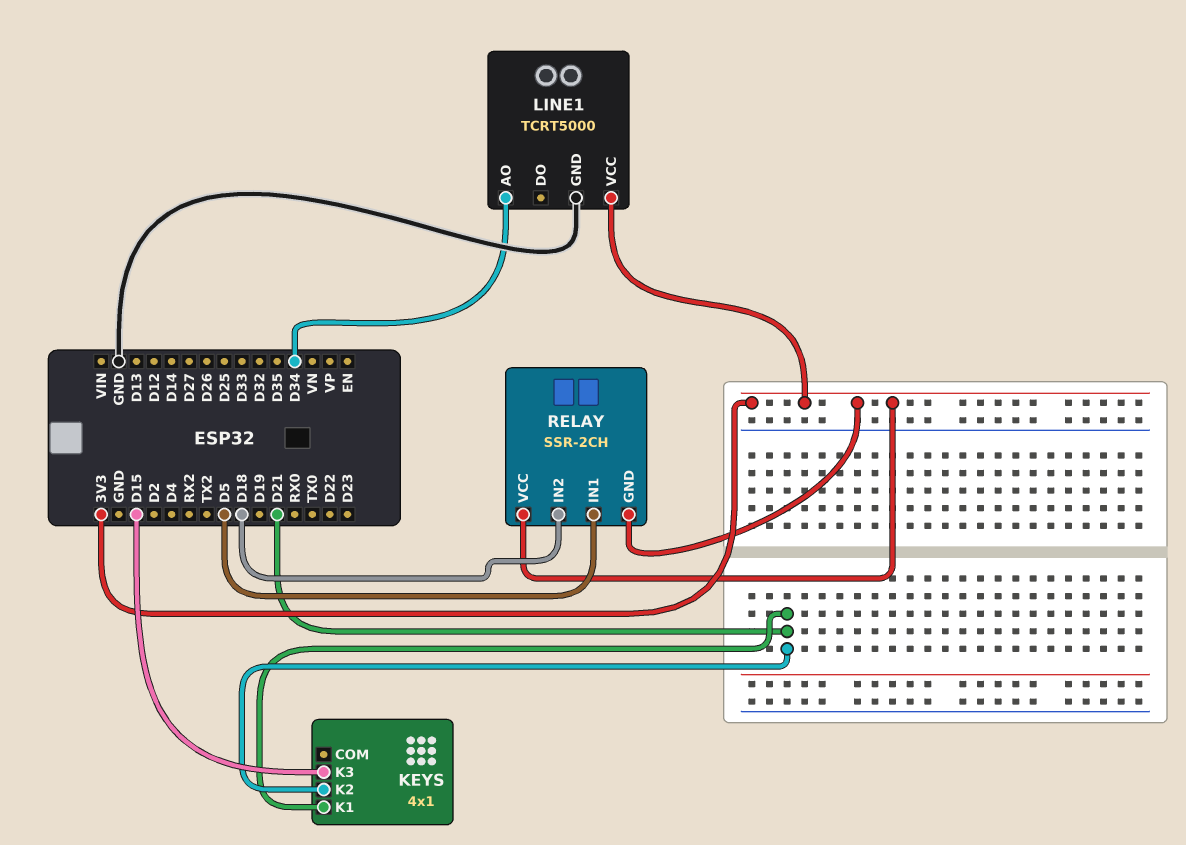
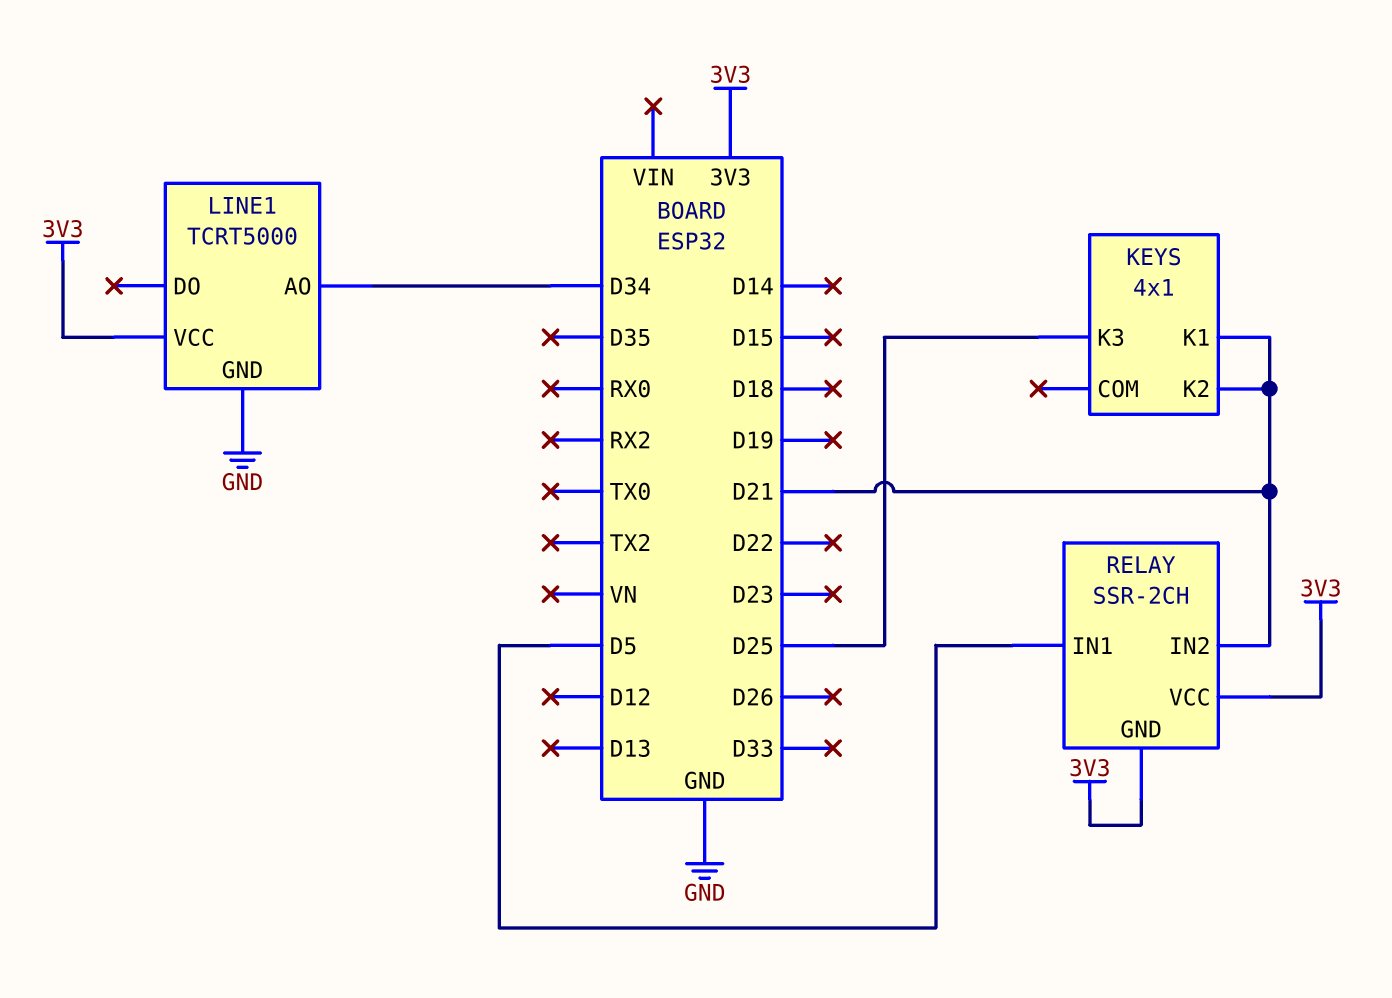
KEYS pin K3: D15 -> D25
RELAY pin IN2: D18 -> D21

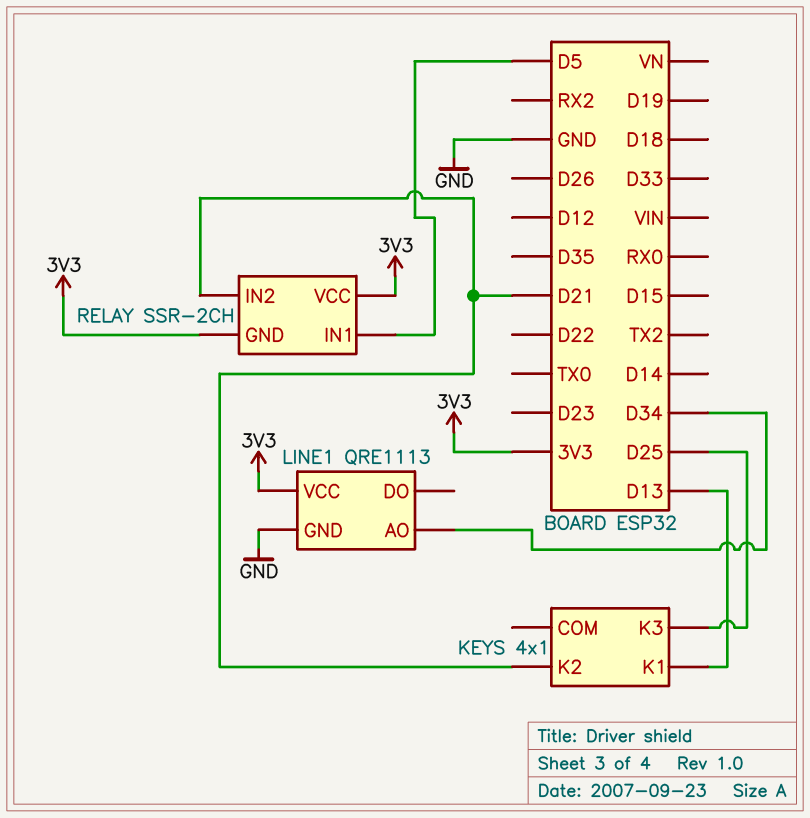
KEYS pin K1: D21 -> D13
LINE1: TCRT5000 -> QRE1113

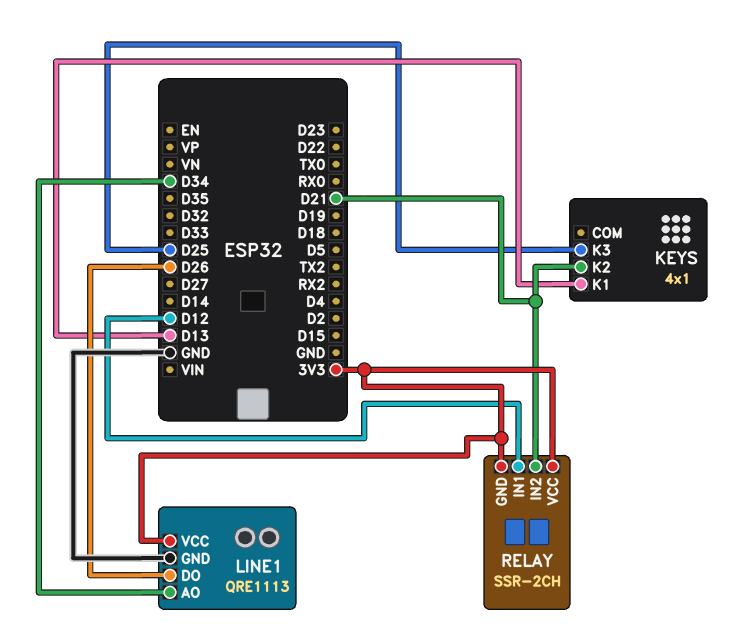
LINE1 pin DO: none -> D26
RELAY pin IN1: D5 -> D12

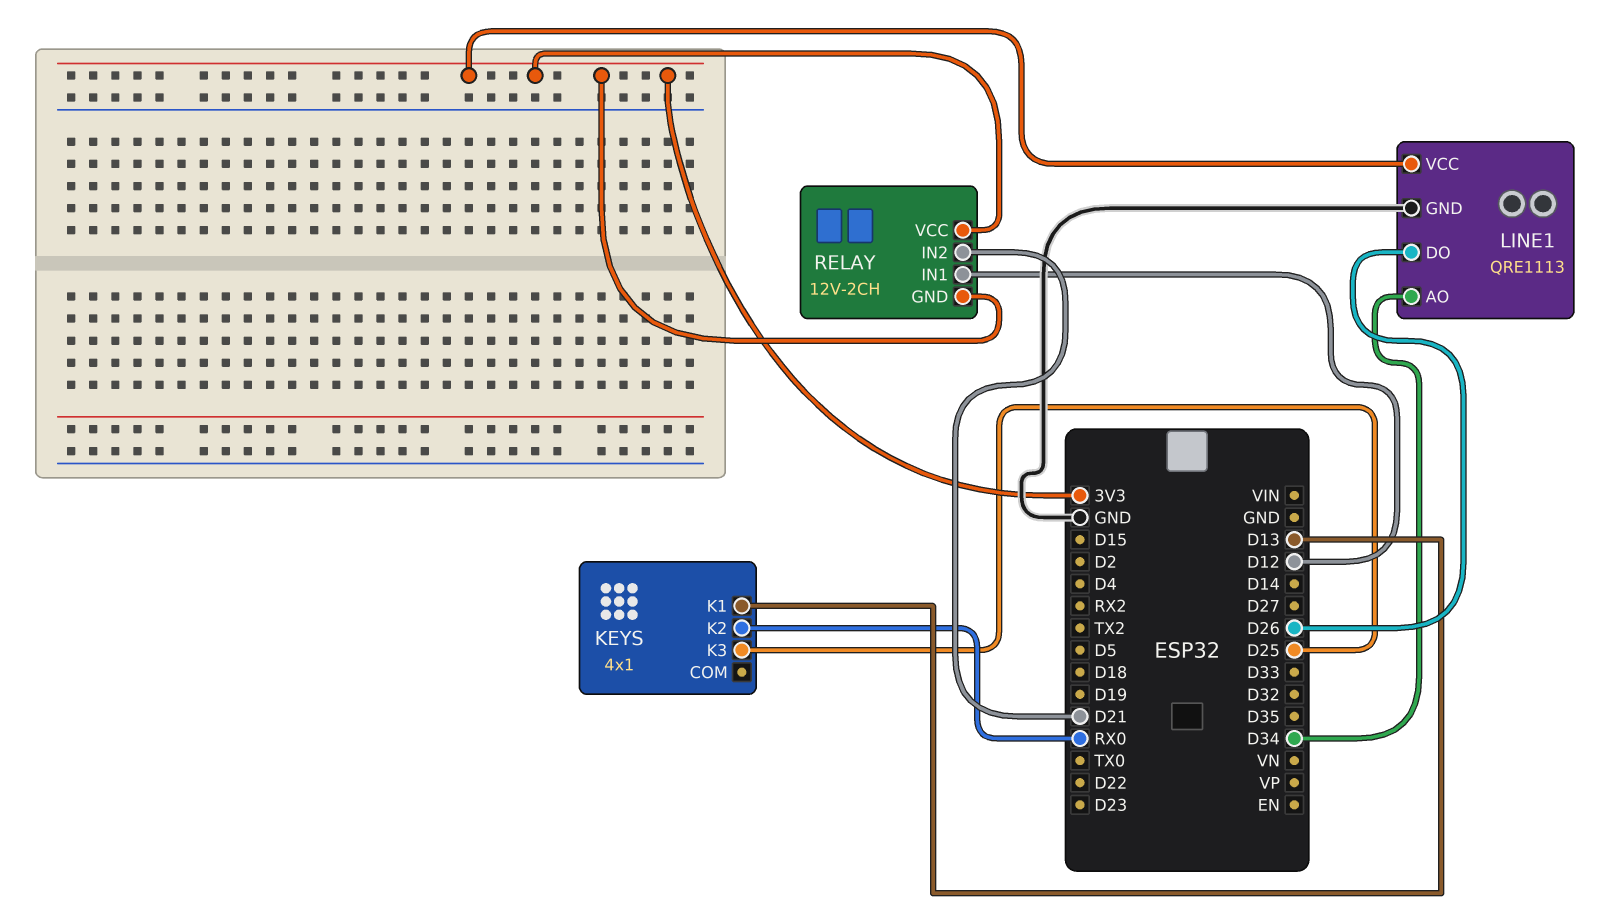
KEYS pin K2: D21 -> RX0
RELAY: SSR-2CH -> 12V-2CH

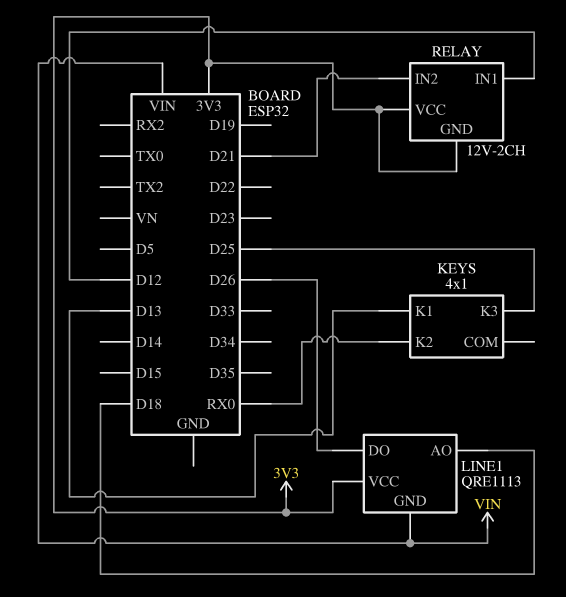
LINE1 pin AO: D34 -> D18
LINE1 pin GND: GND -> VIN

